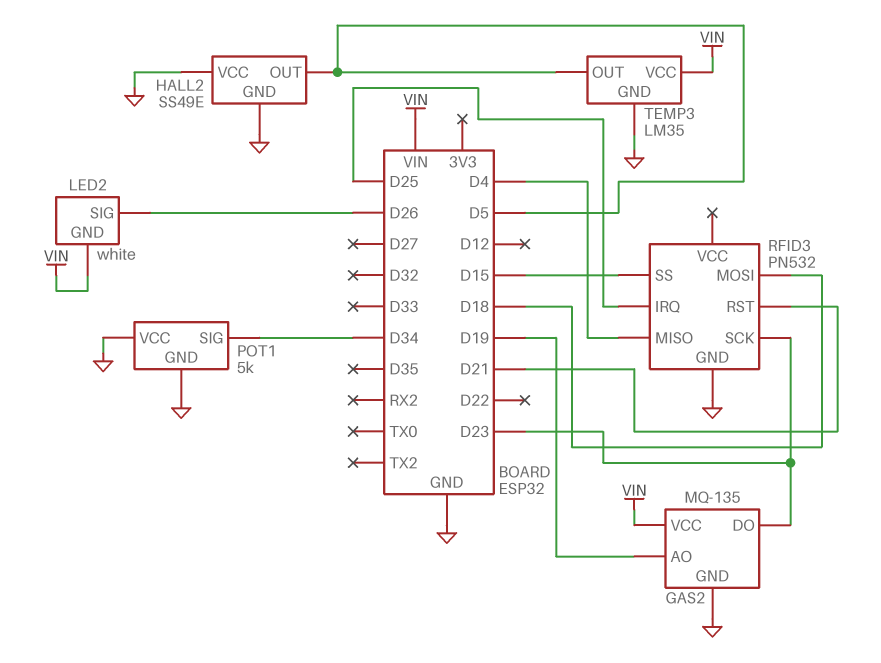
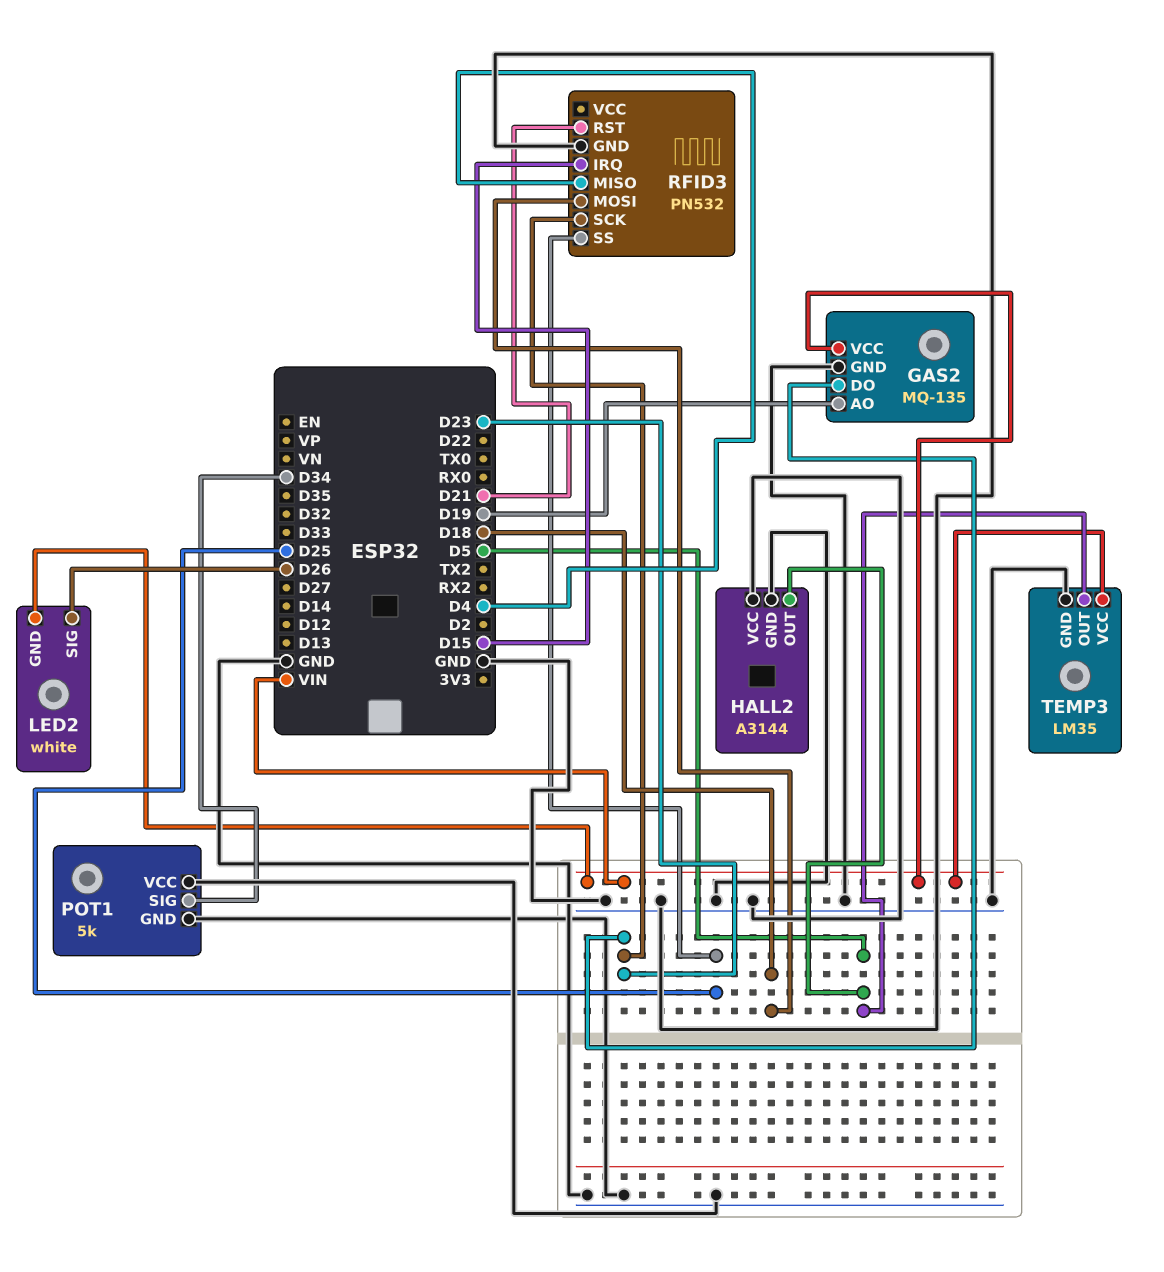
HALL2: SS49E -> A3144
RFID3 pin IRQ: D25 -> D15
RFID3 pin SS: D15 -> D25

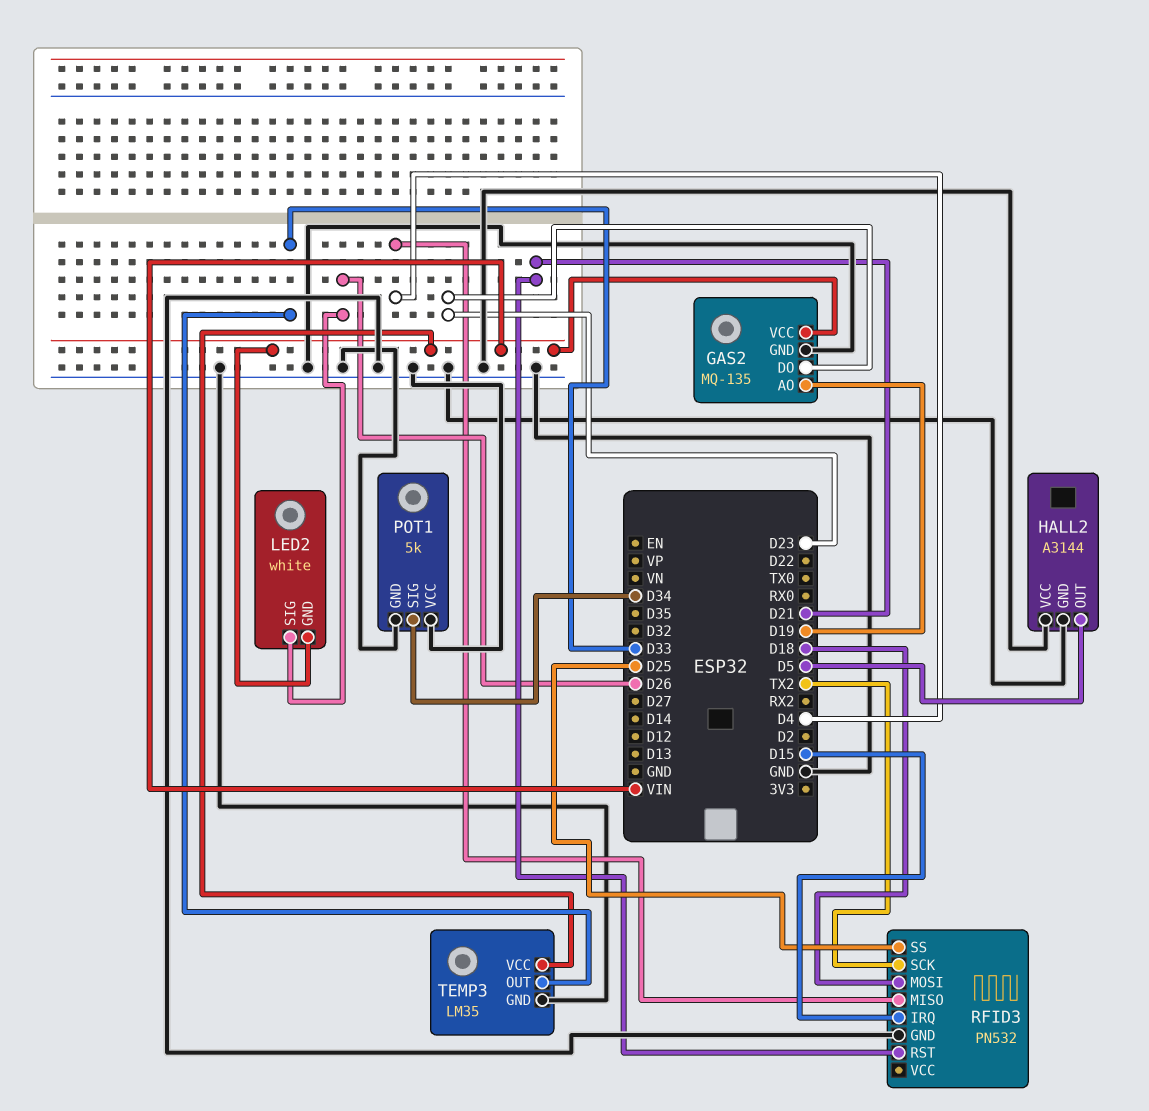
RFID3 pin SCK: D23 -> TX2
TEMP3 pin OUT: D5 -> D33

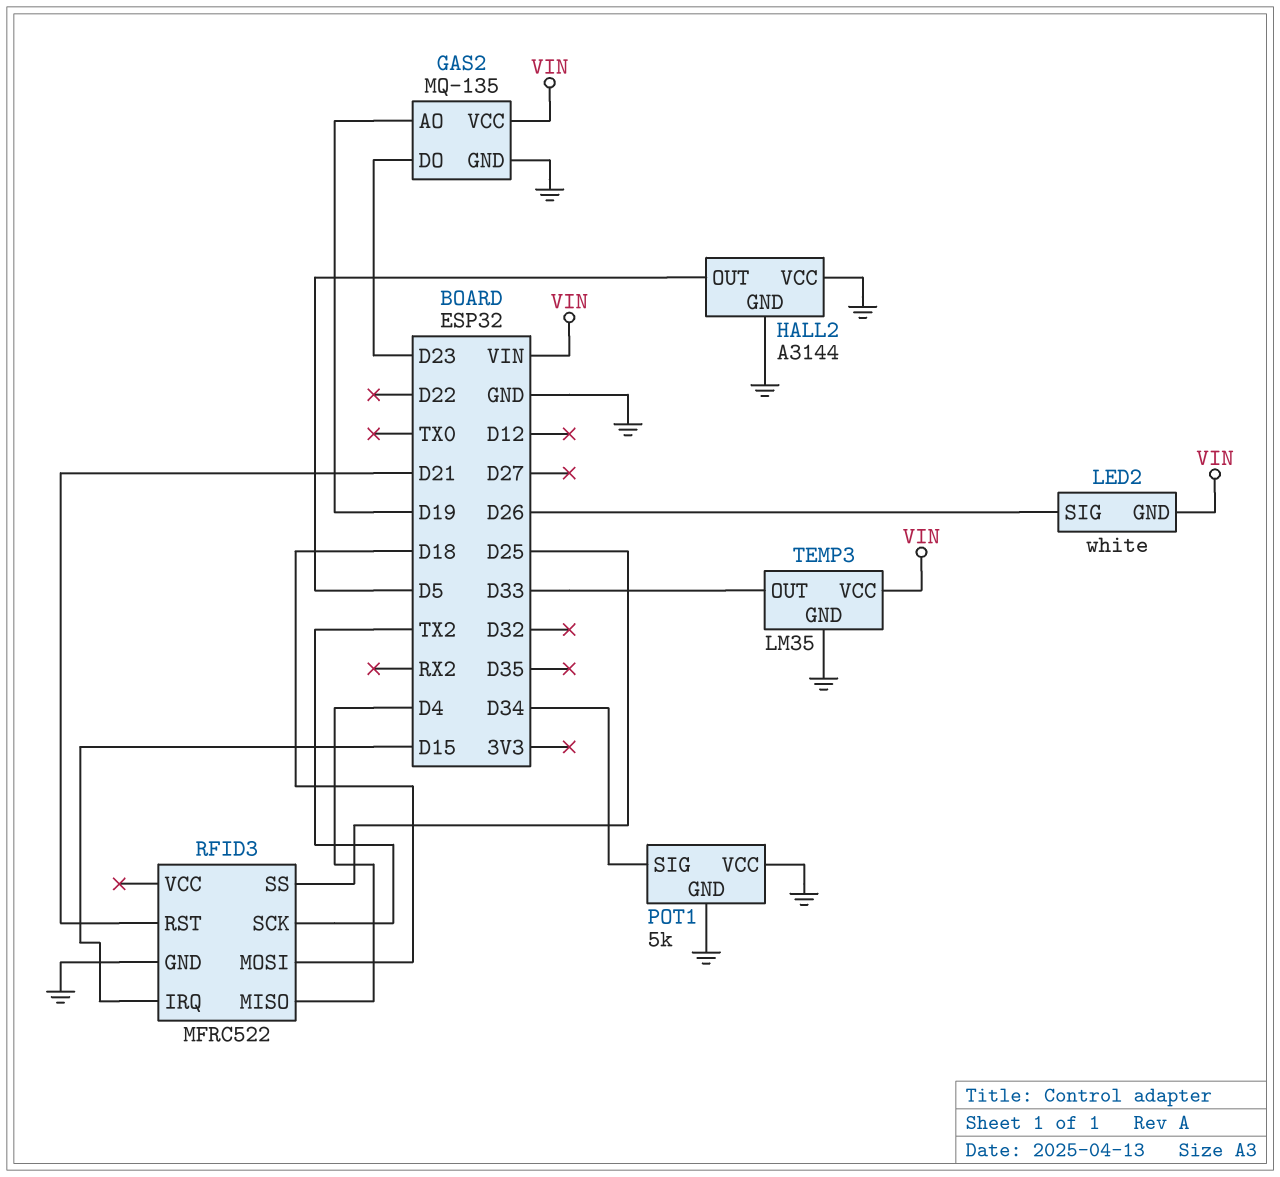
RFID3: PN532 -> MFRC522

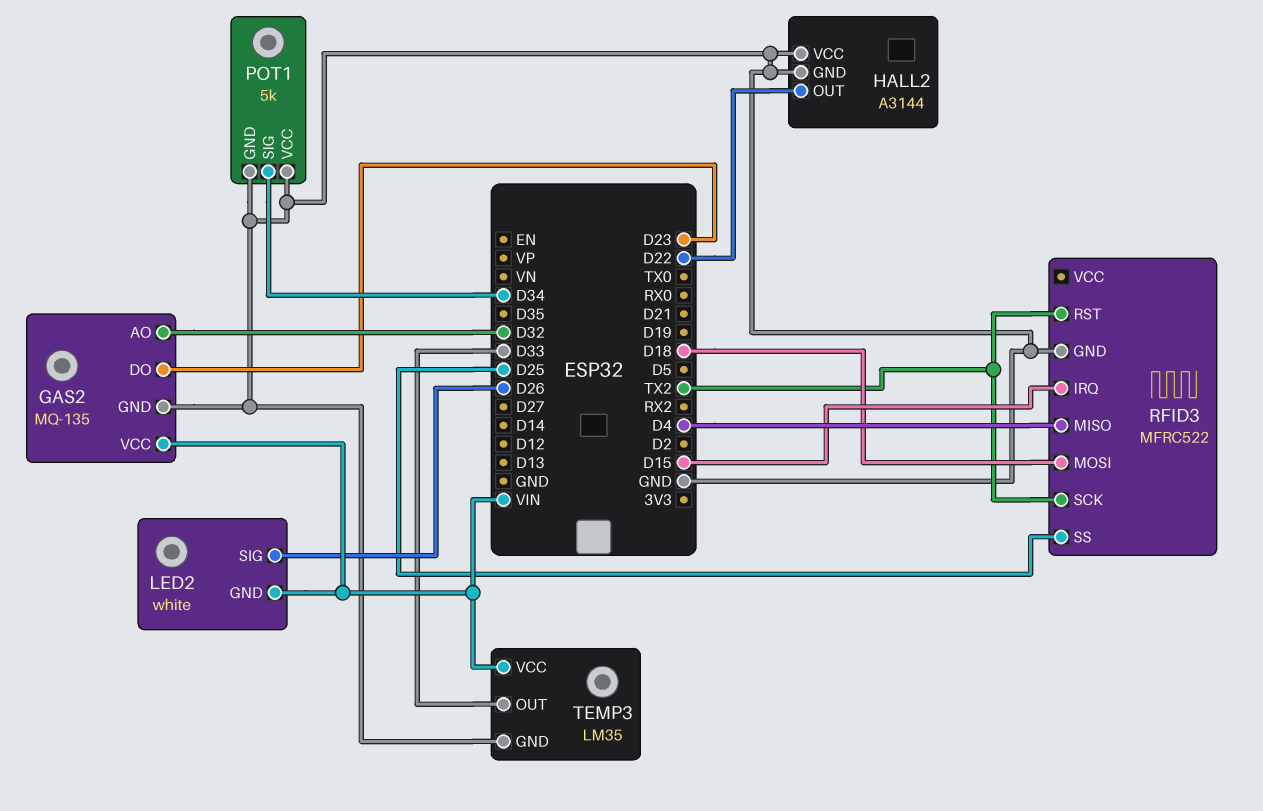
GAS2 pin AO: D19 -> D32
HALL2 pin OUT: D5 -> D22
RFID3 pin RST: D21 -> TX2

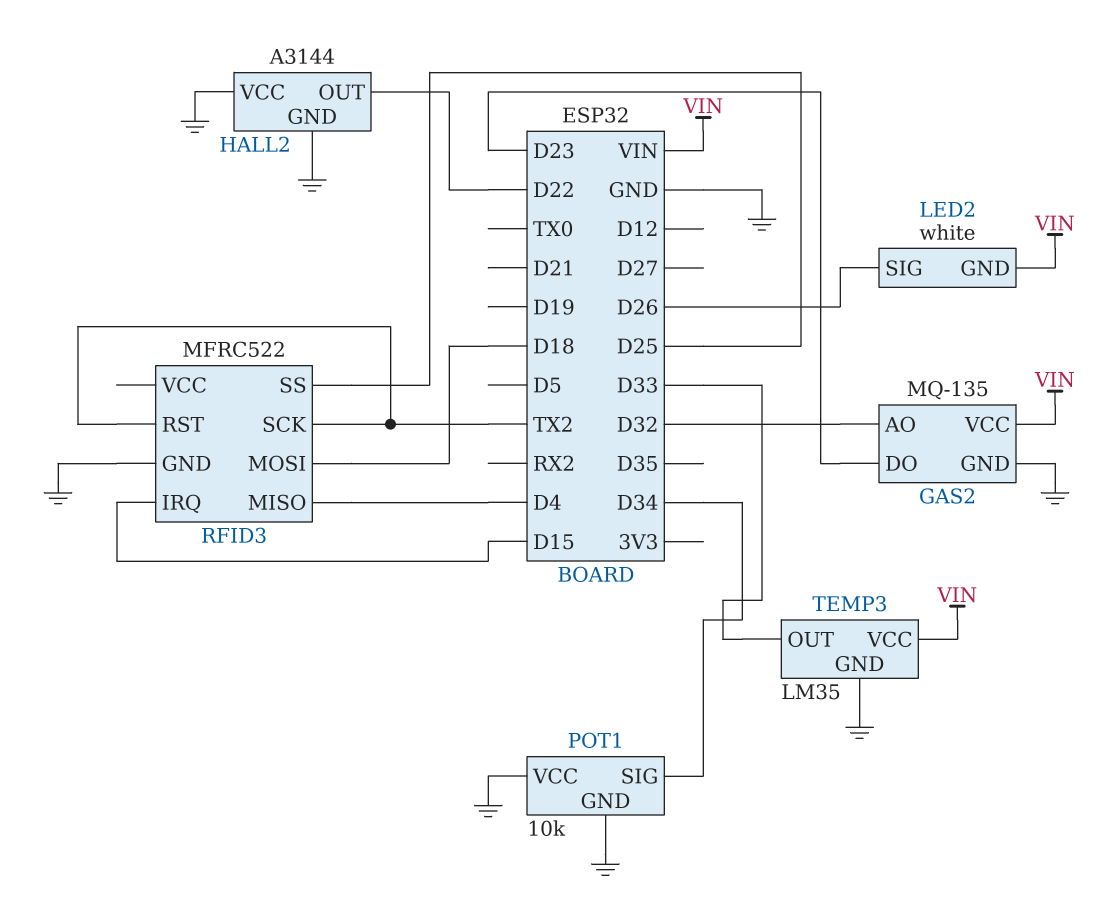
POT1: 5k -> 10k

